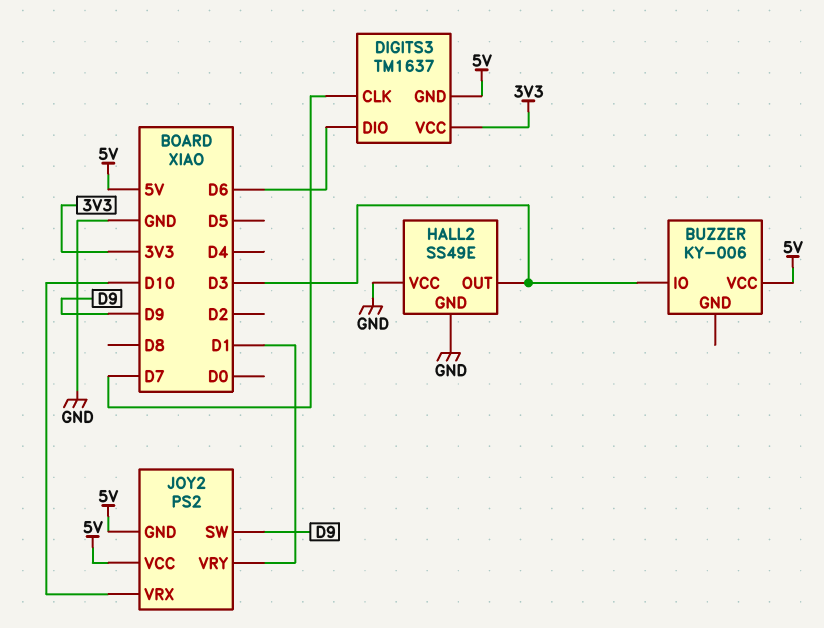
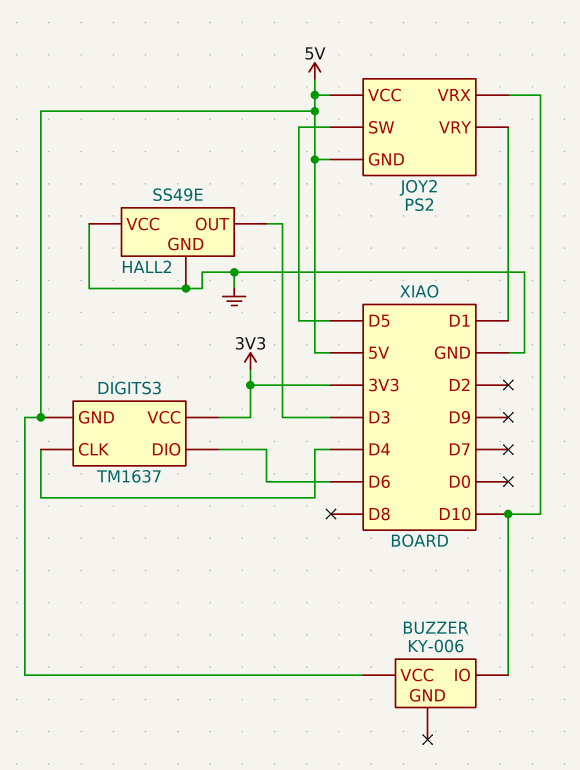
BUZZER pin IO: D3 -> D10
DIGITS3 pin CLK: D7 -> D4
JOY2 pin SW: D9 -> D5

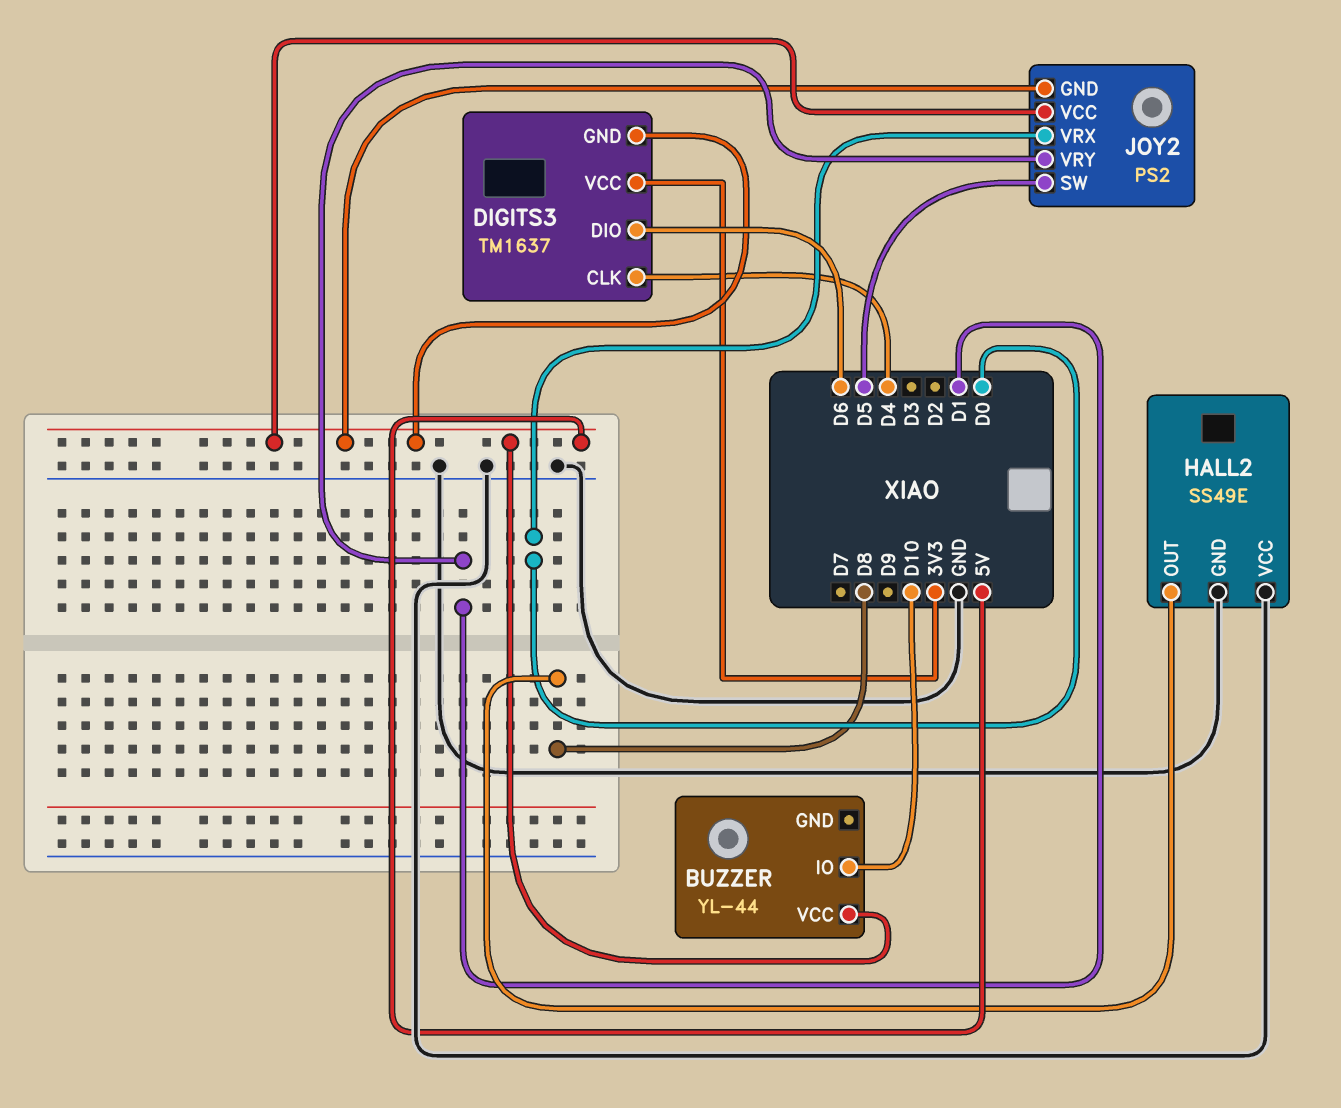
BUZZER: KY-006 -> YL-44
HALL2 pin OUT: D3 -> D8
JOY2 pin VRX: D10 -> D0

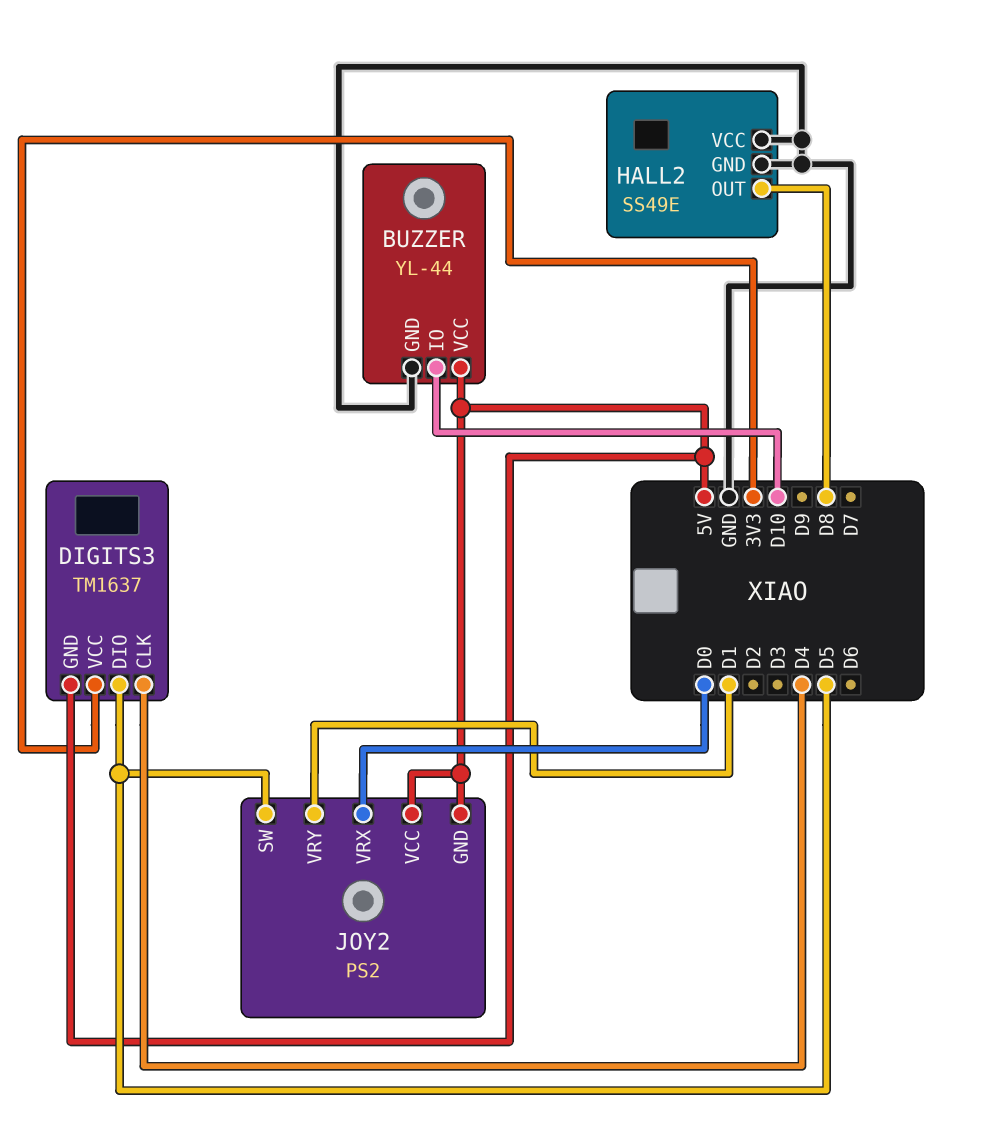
BUZZER pin GND: none -> GND
DIGITS3 pin DIO: D6 -> D5

